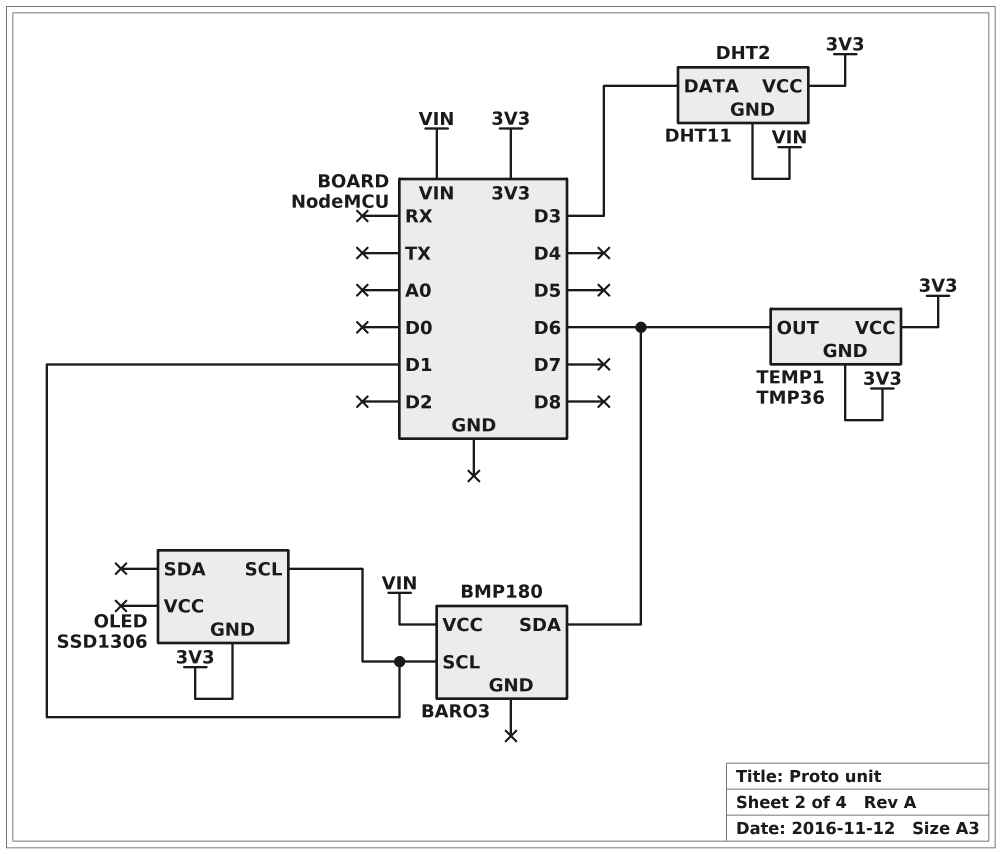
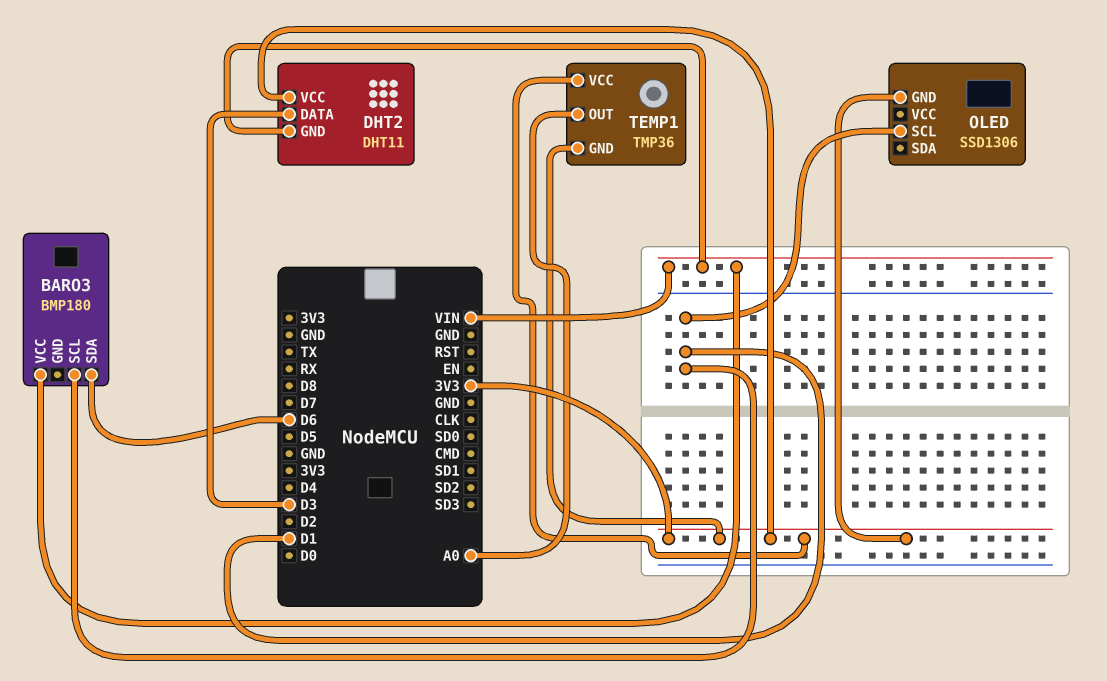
TEMP1 pin OUT: D6 -> A0

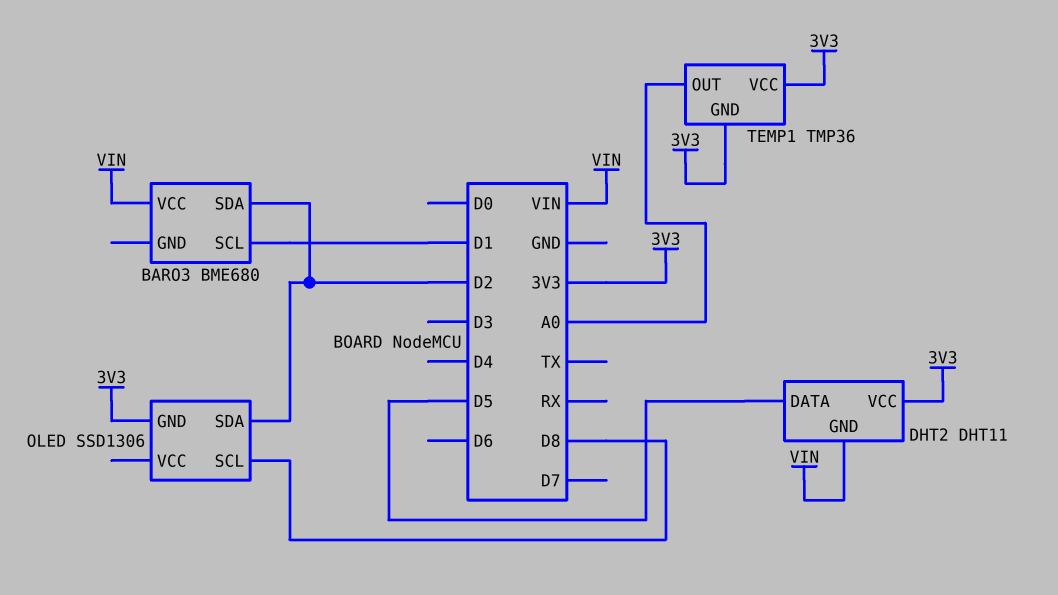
BARO3: BMP180 -> BME680
BARO3 pin SDA: D6 -> D2
DHT2 pin DATA: D3 -> D5
OLED pin SCL: D1 -> D8
OLED pin SDA: none -> D2

